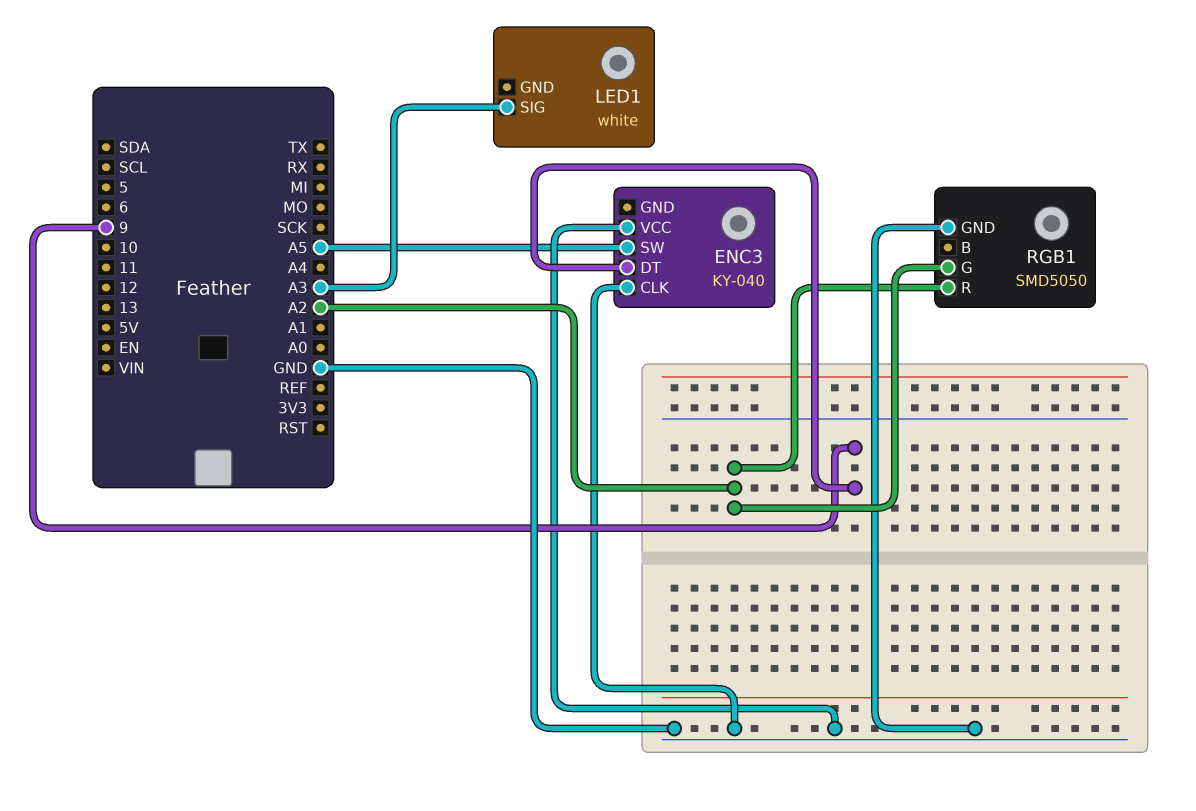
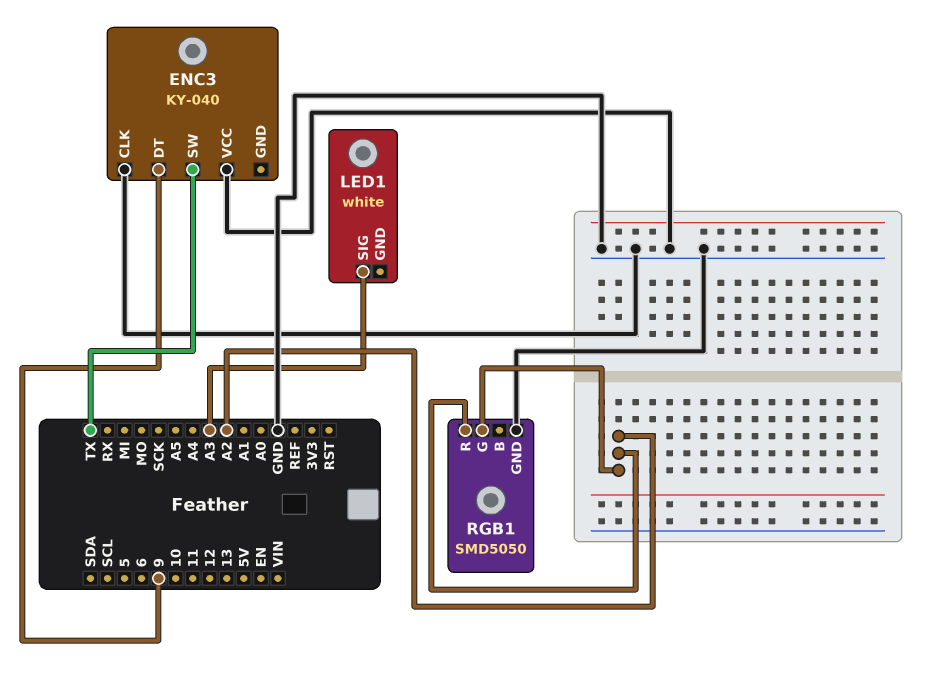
ENC3 pin SW: A5 -> TX

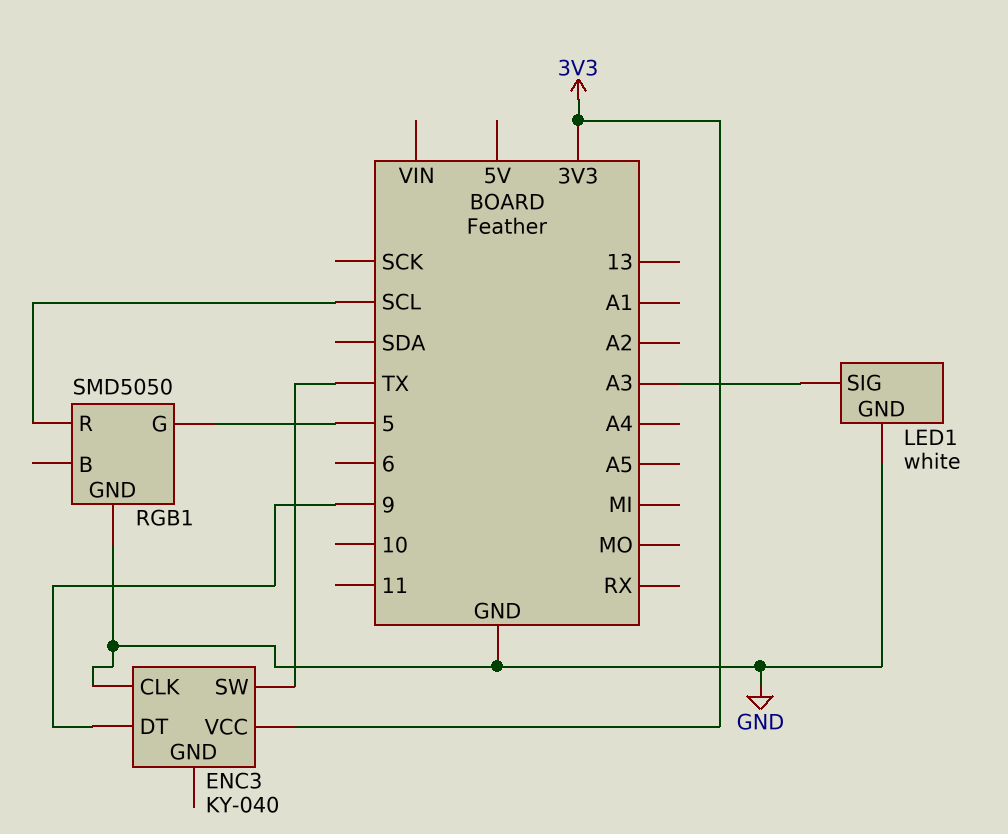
ENC3 pin VCC: GND -> 3V3
LED1 pin GND: none -> GND
RGB1 pin G: A2 -> 5
RGB1 pin R: A2 -> SCL

